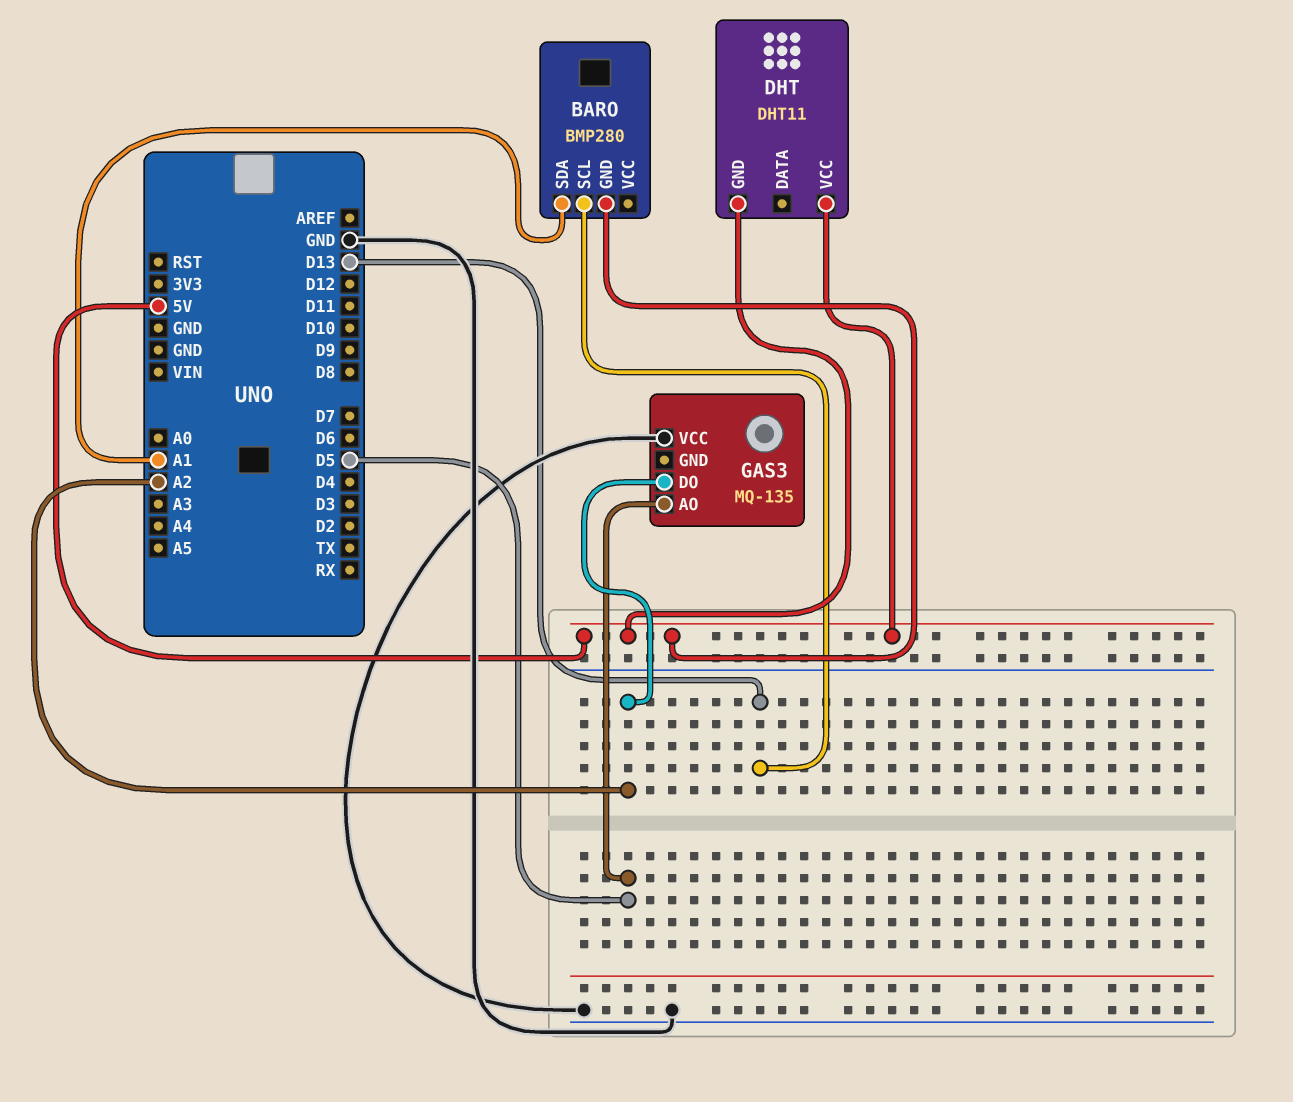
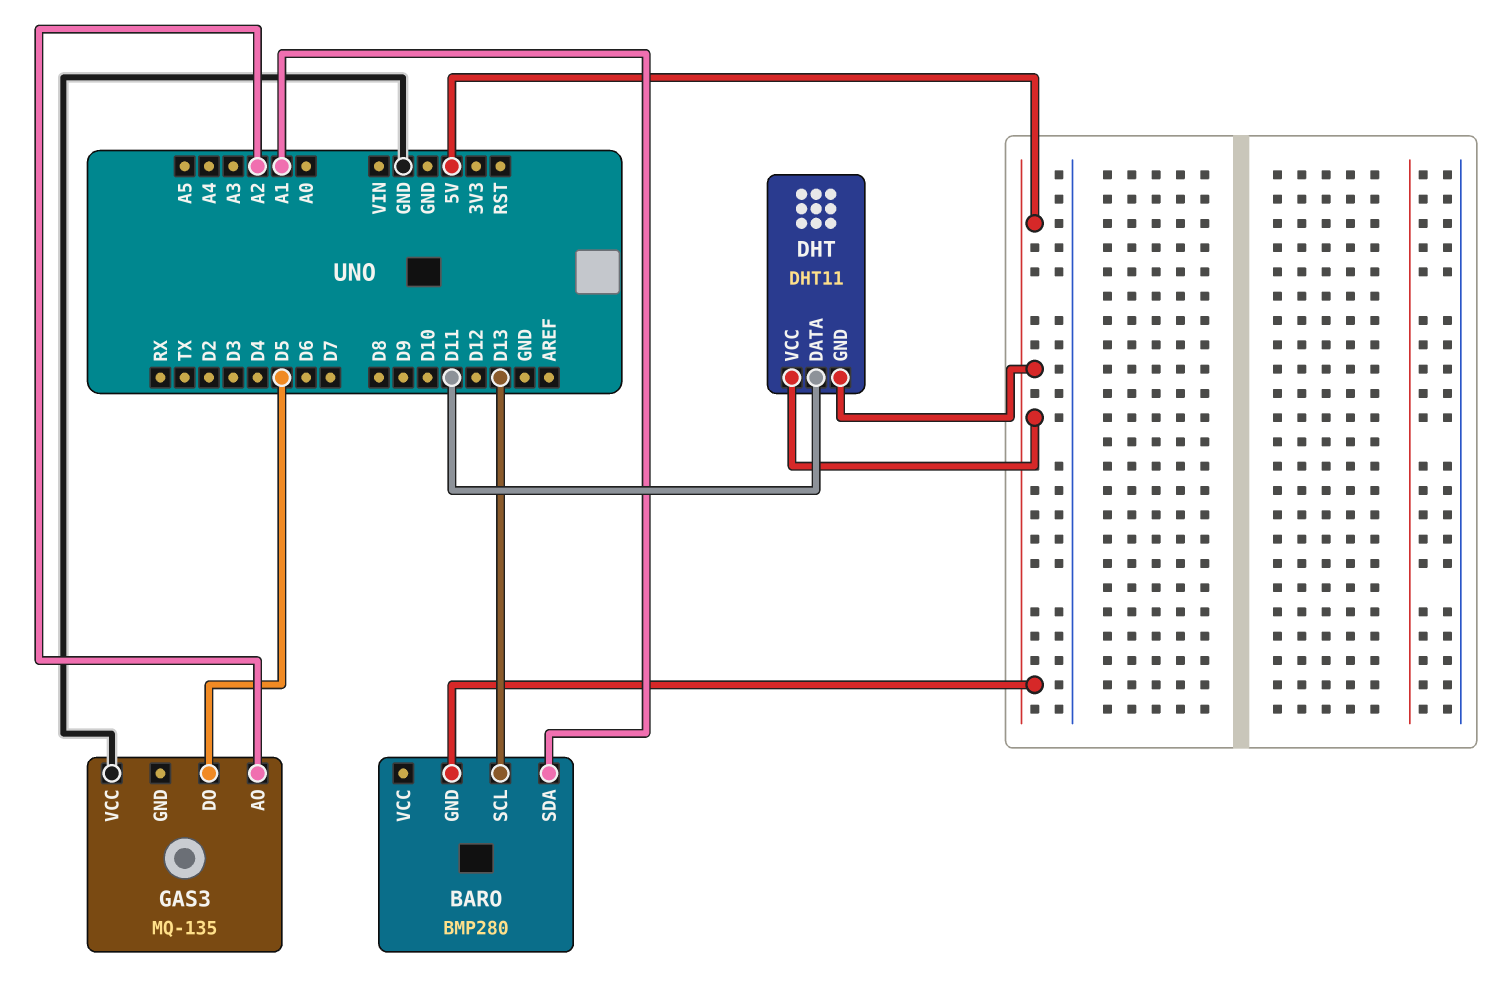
DHT pin DATA: none -> D11
GAS3 pin AO: D5 -> A2
GAS3 pin DO: A2 -> D5

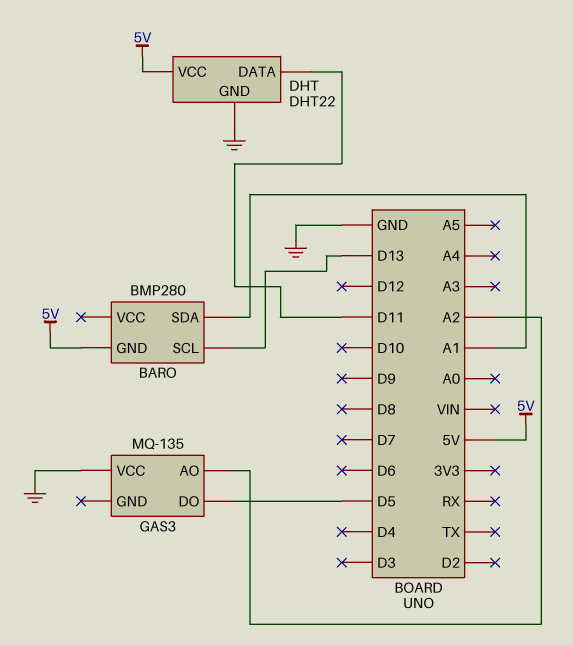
DHT: DHT11 -> DHT22
DHT pin GND: 5V -> GND

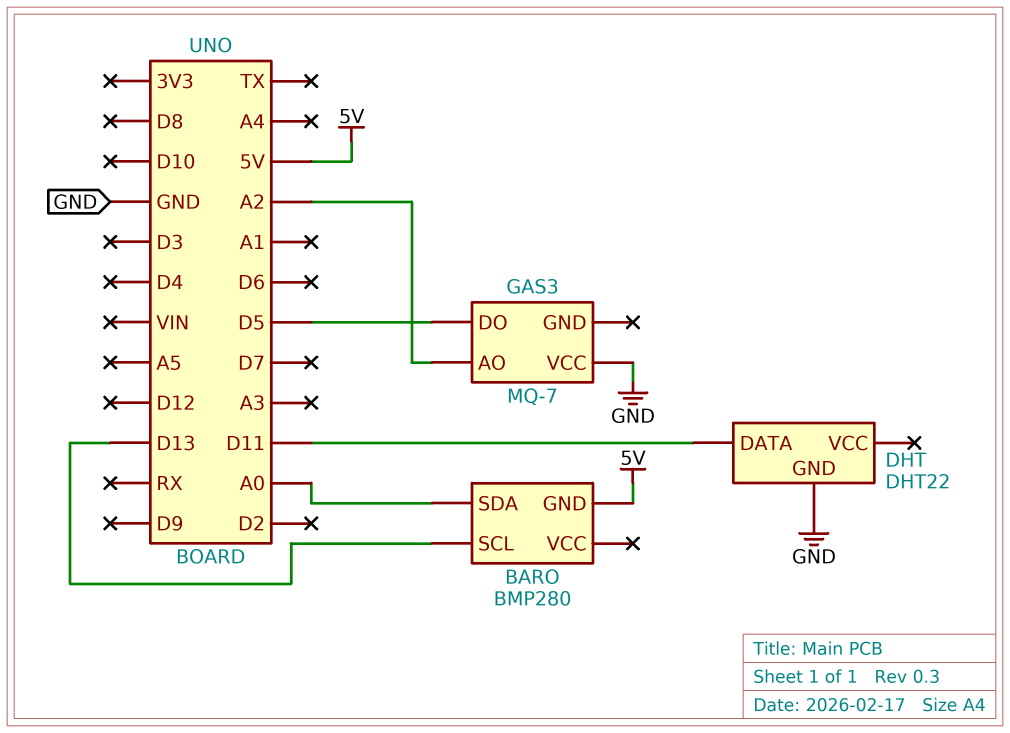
BARO pin SDA: A1 -> A0
DHT pin VCC: 5V -> none
GAS3: MQ-135 -> MQ-7

